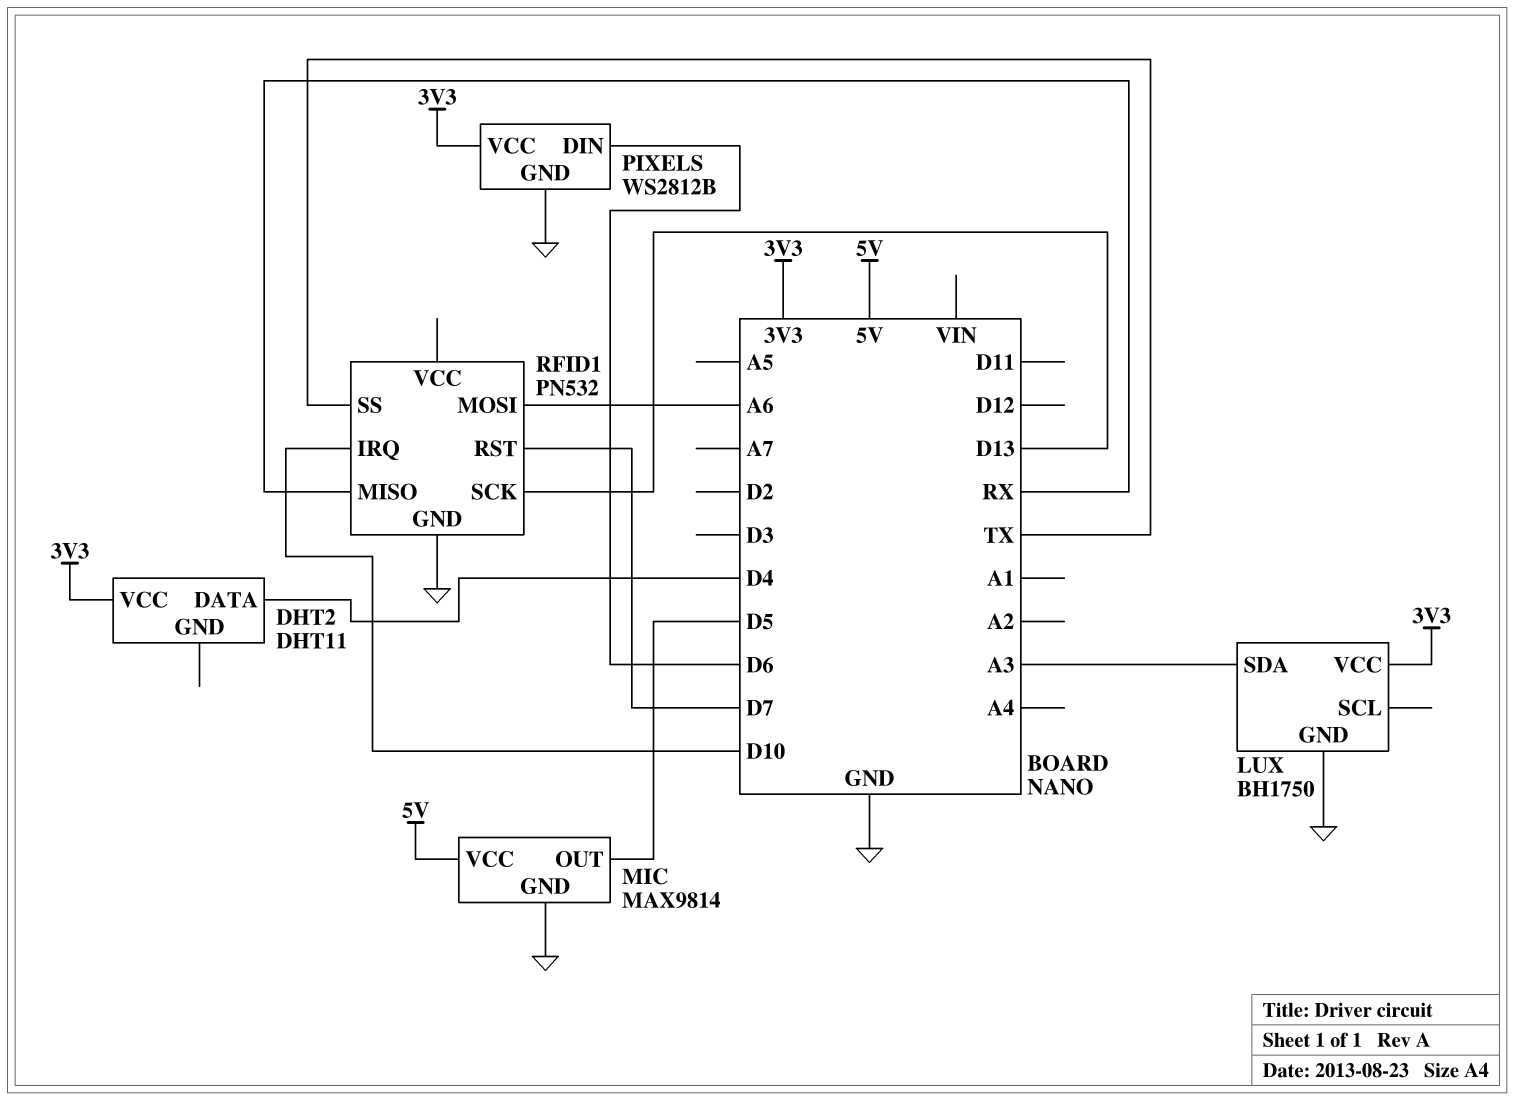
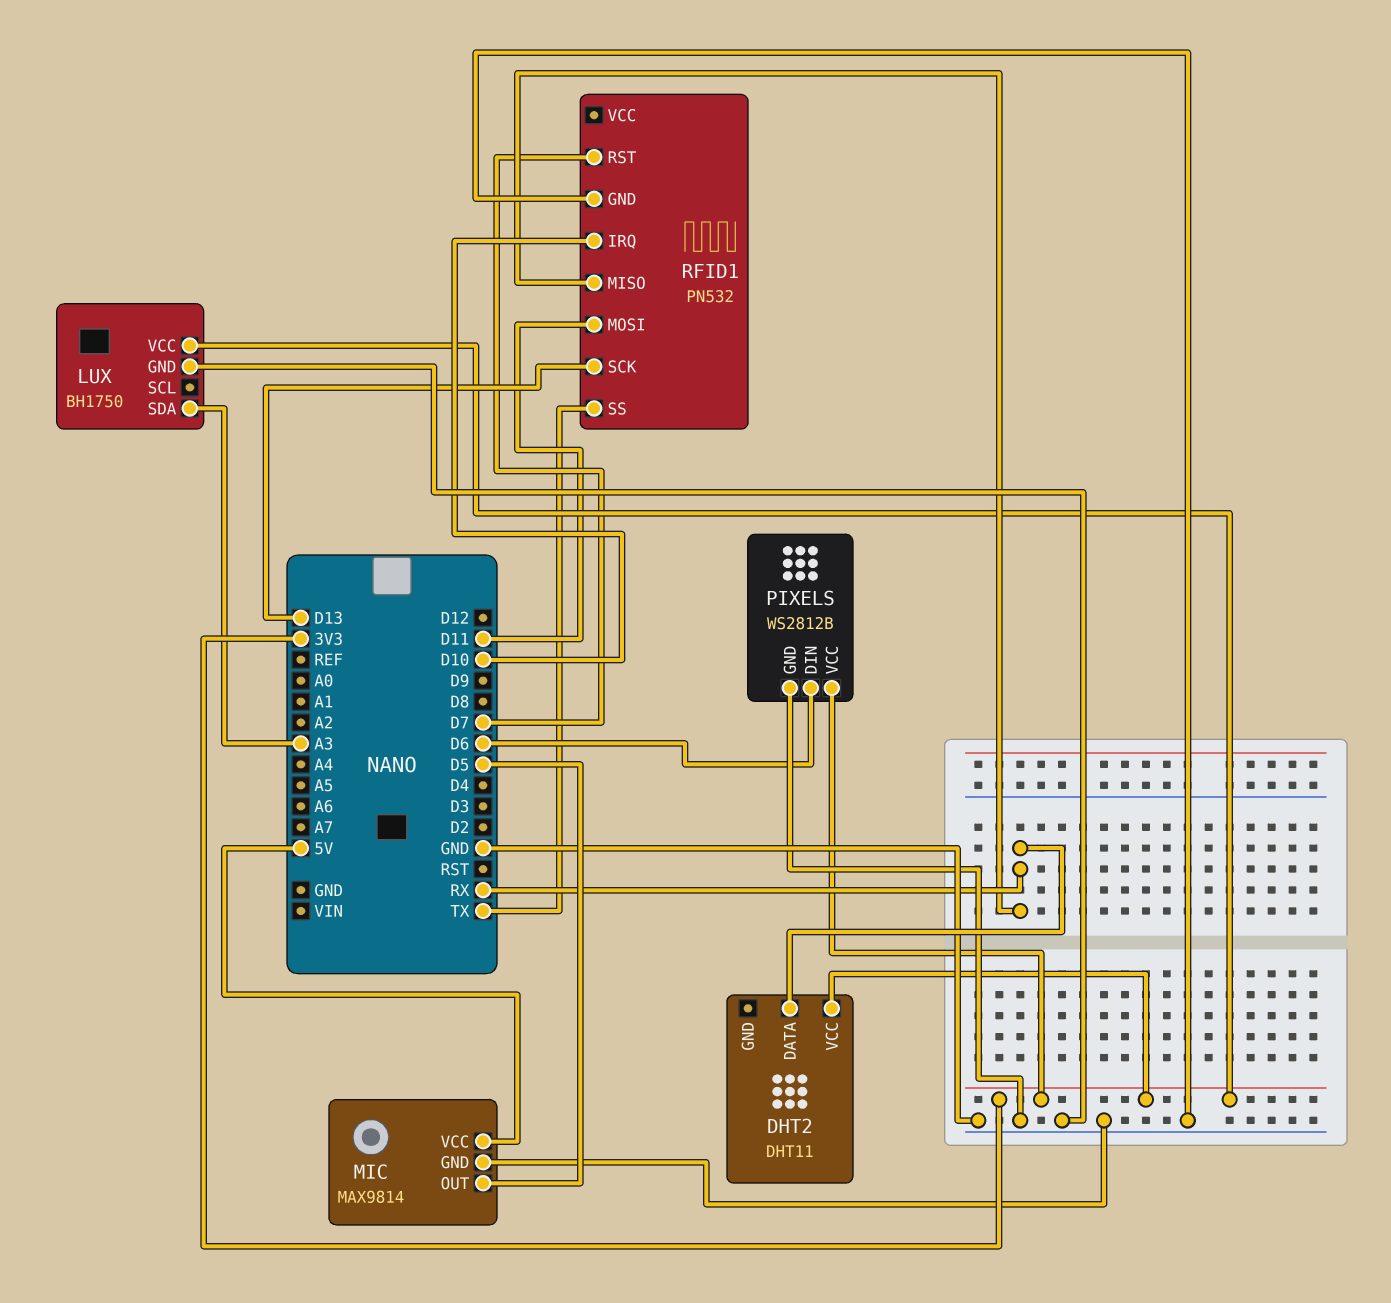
DHT2 pin DATA: D4 -> RX
RFID1 pin MOSI: A6 -> D11

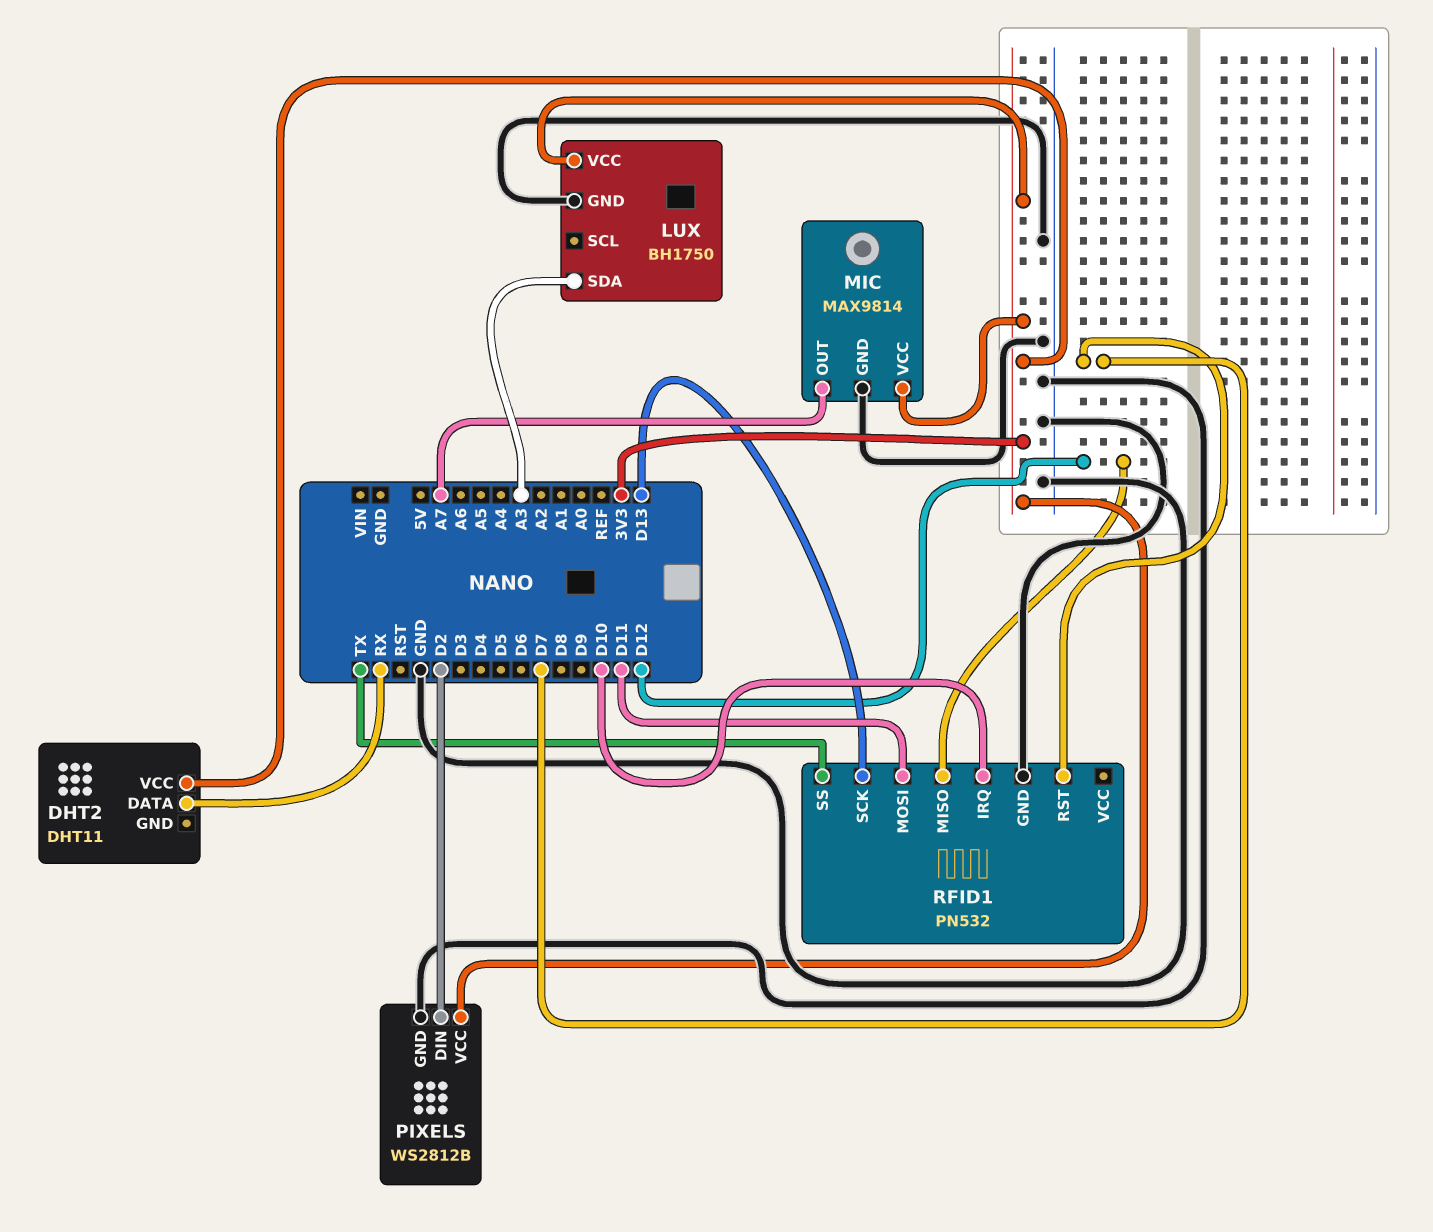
MIC pin OUT: D5 -> A7
MIC pin VCC: 5V -> 3V3
PIXELS pin DIN: D6 -> D2
RFID1 pin MISO: RX -> D12

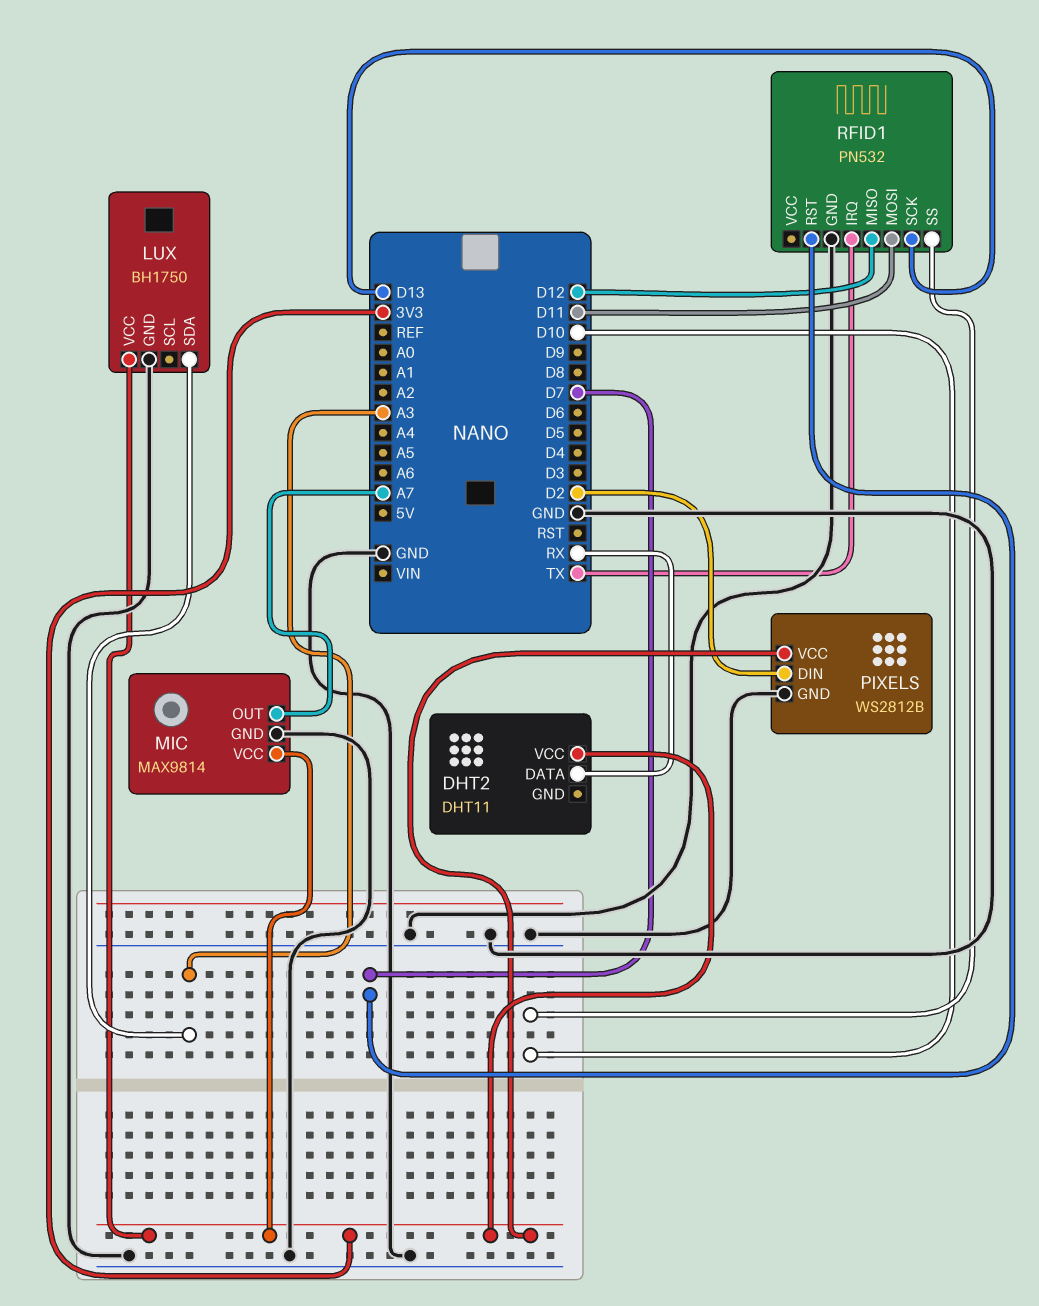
RFID1 pin IRQ: D10 -> TX
RFID1 pin SS: TX -> D10

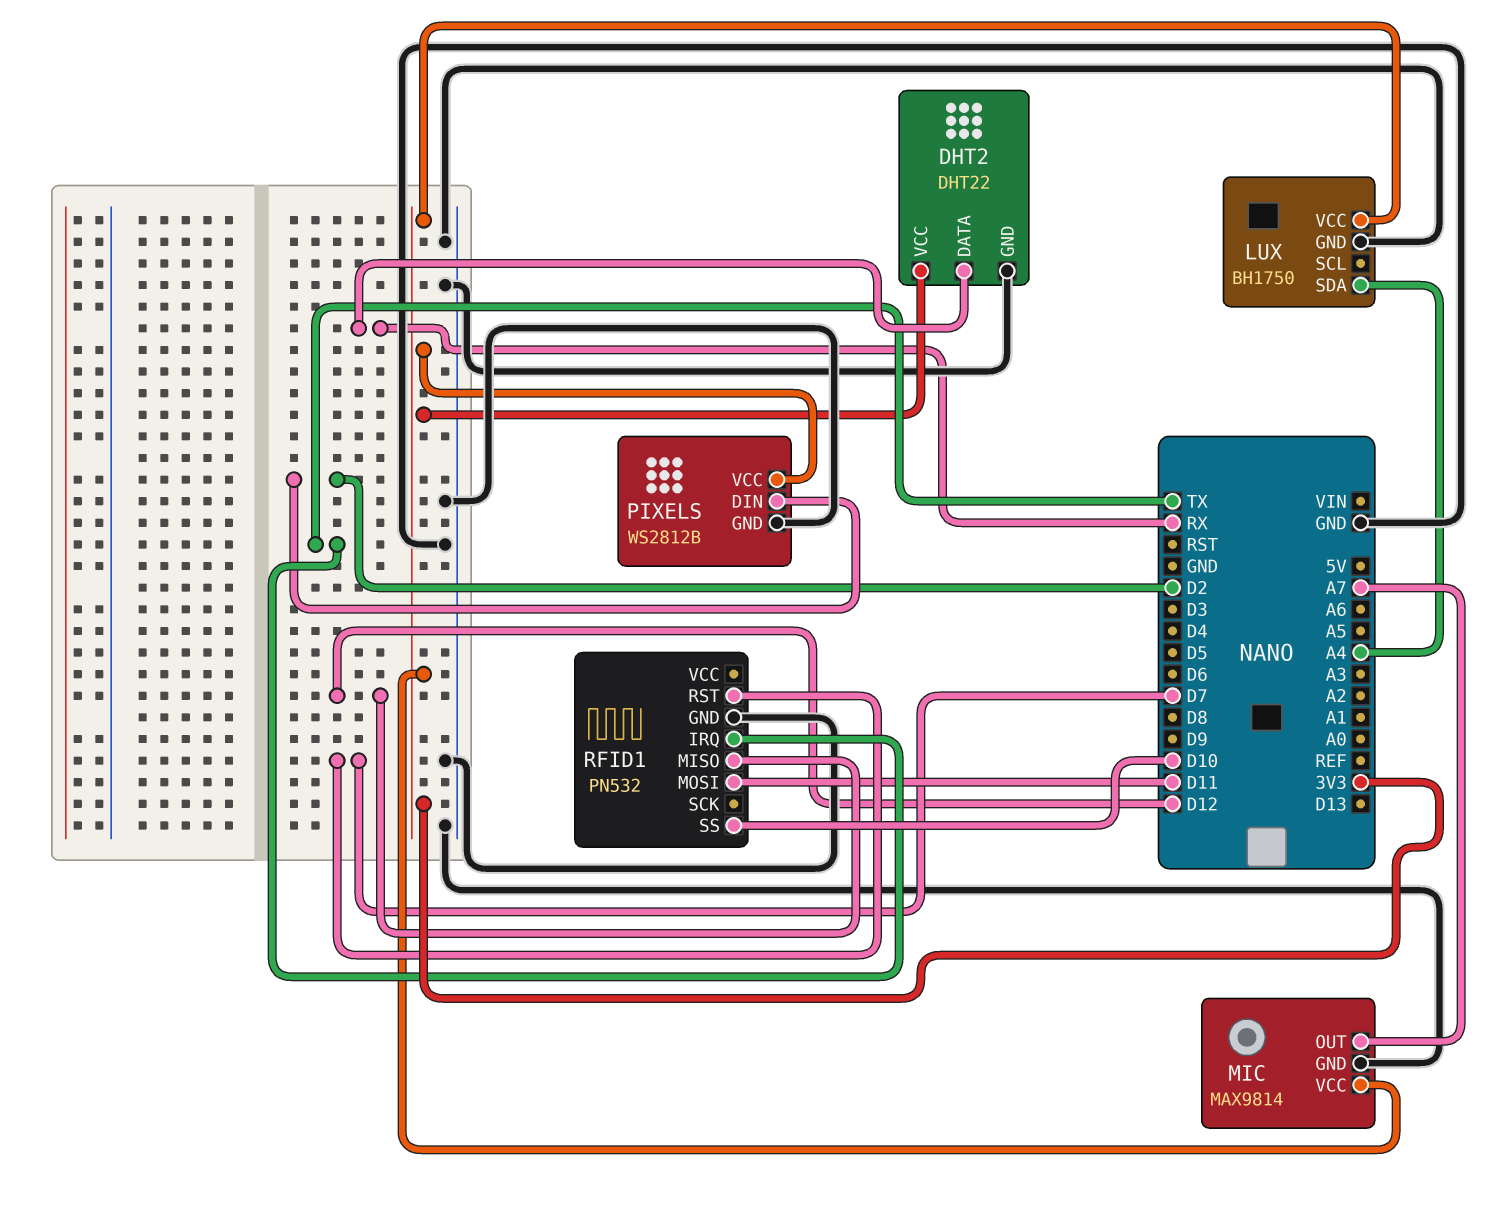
DHT2: DHT11 -> DHT22
DHT2 pin GND: none -> GND
LUX pin SDA: A3 -> A4
RFID1 pin SCK: D13 -> none

